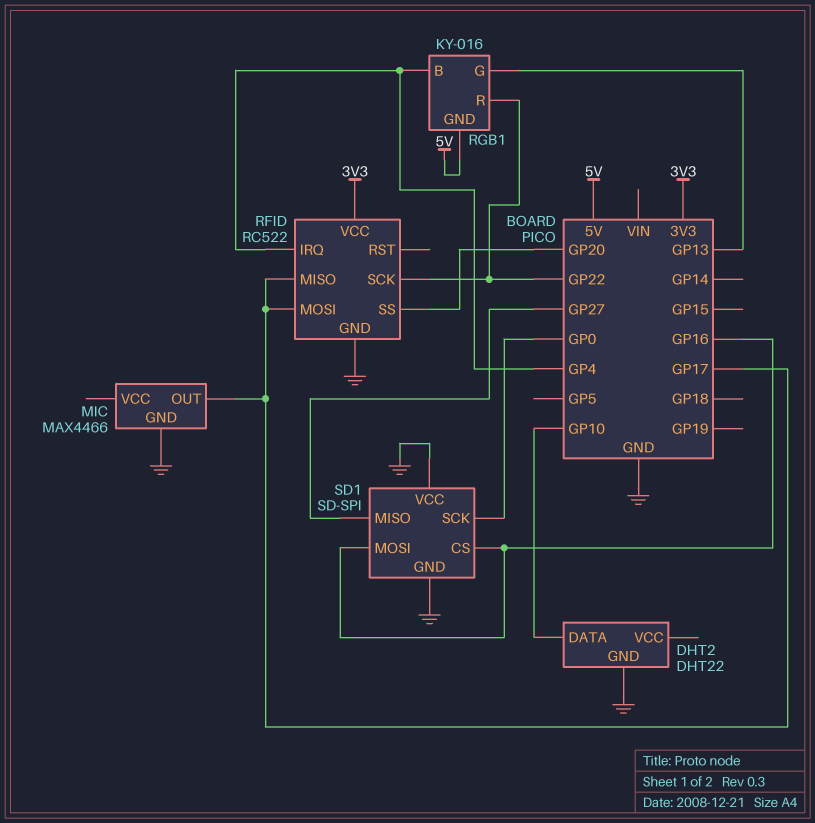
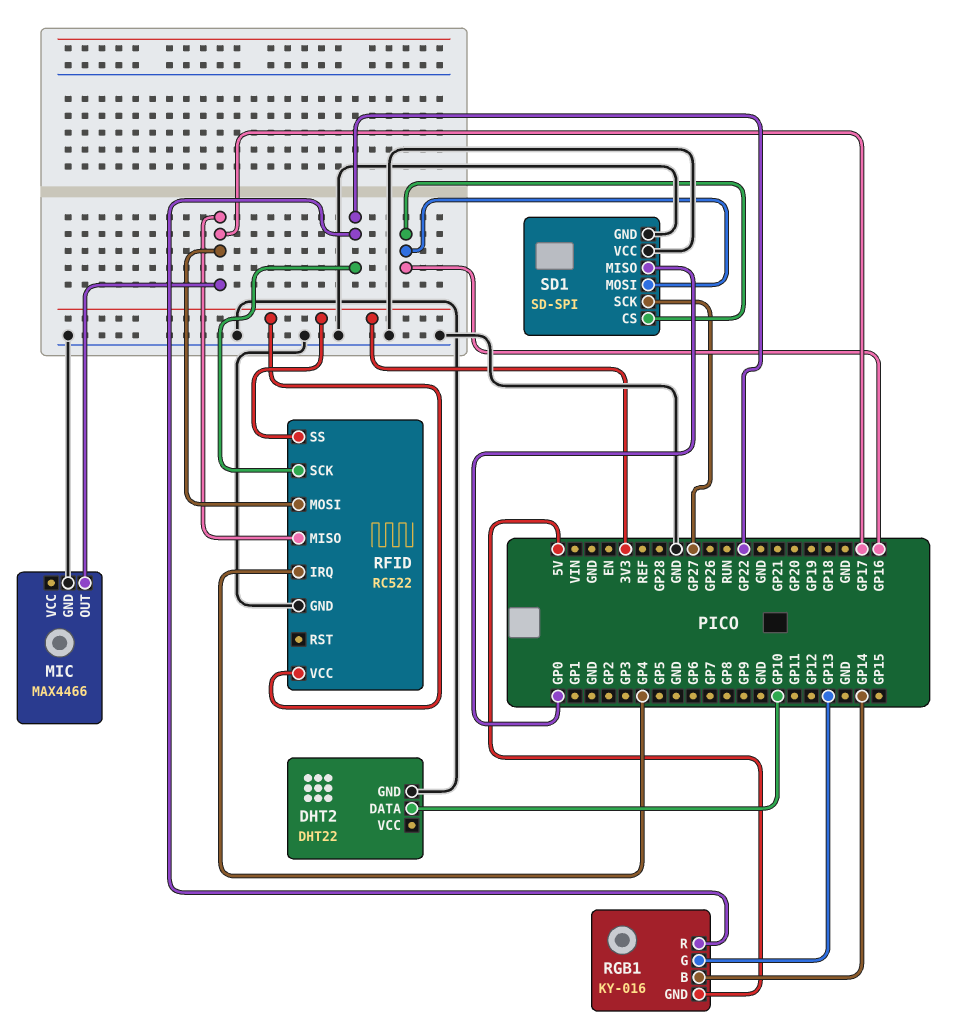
RFID pin SS: GP20 -> 3V3
RGB1 pin B: GP4 -> GP14
SD1 pin MISO: GP27 -> GP0
SD1 pin SCK: GP0 -> GP27

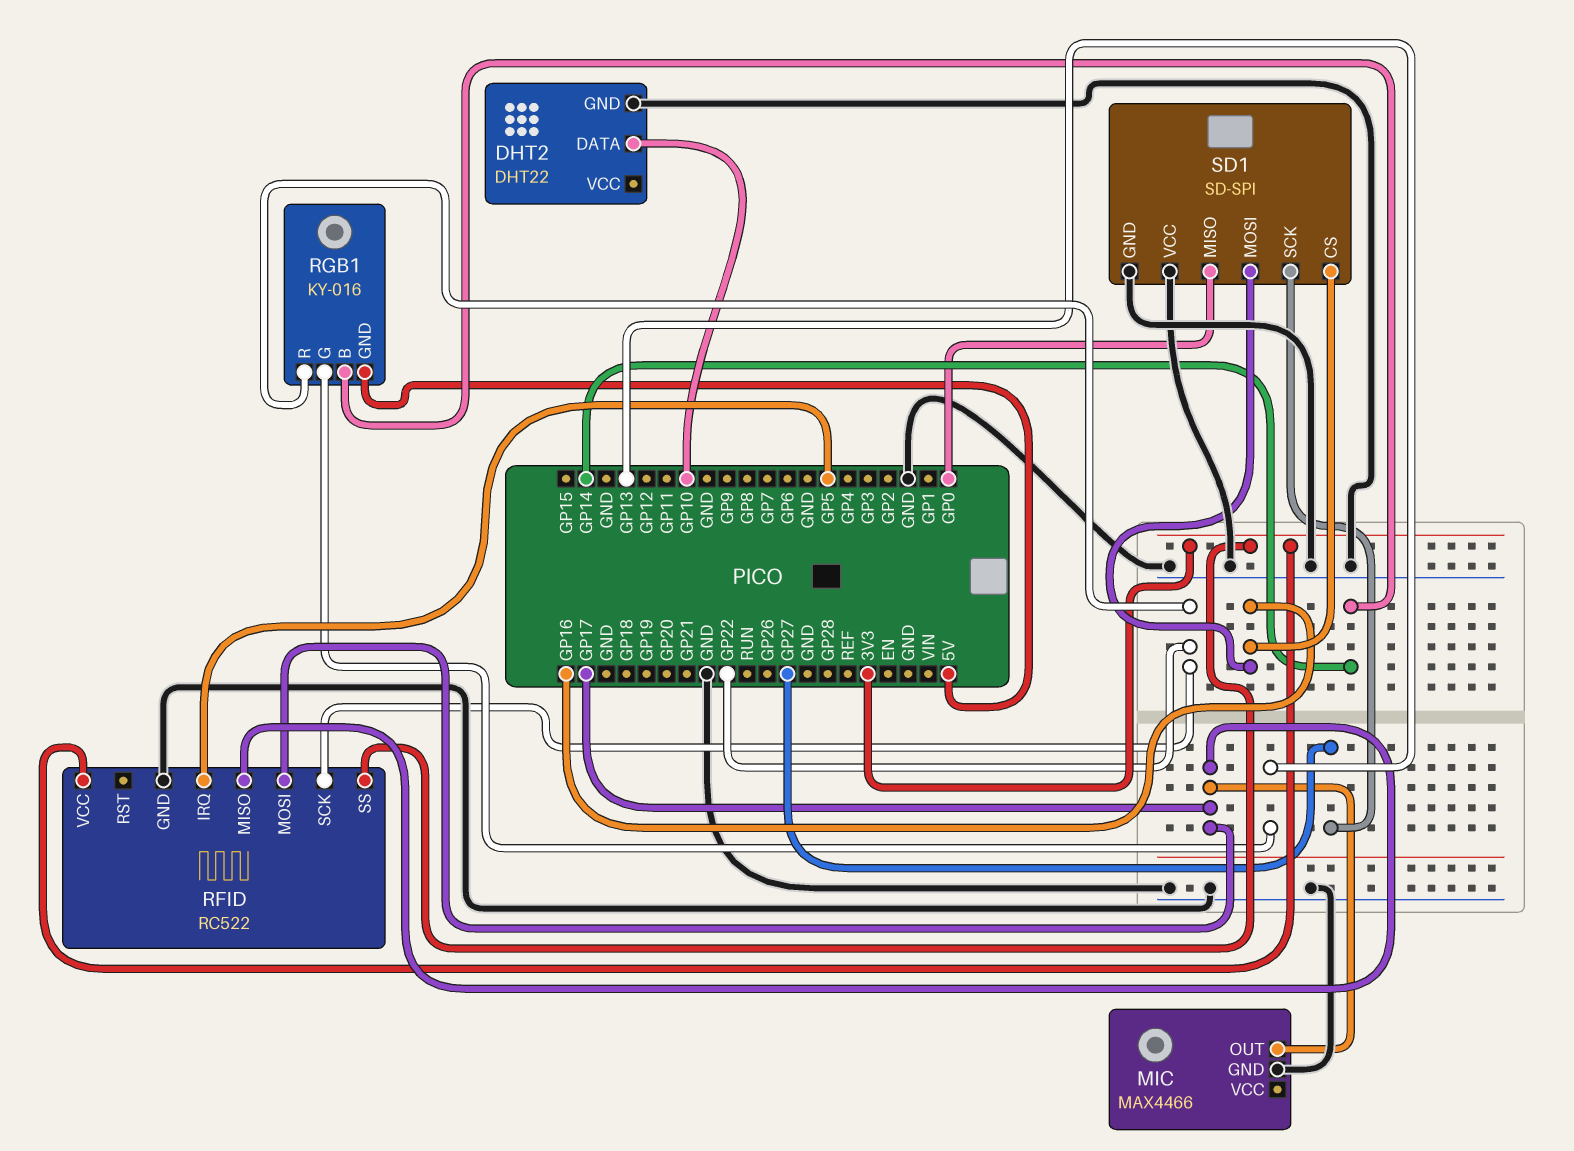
RFID pin IRQ: GP4 -> GP5

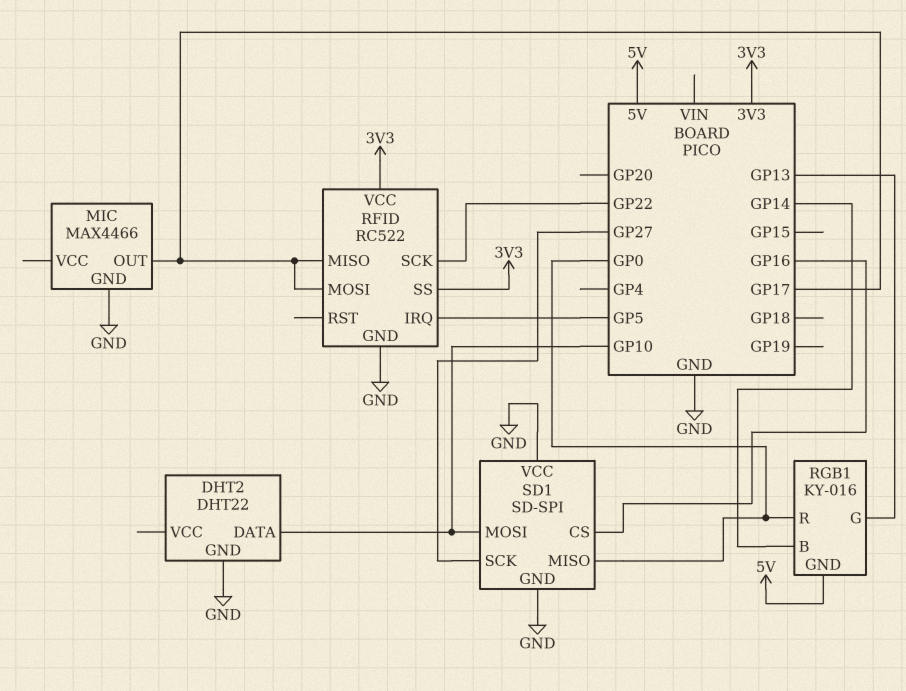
RGB1 pin R: GP22 -> GP0
SD1 pin MOSI: GP16 -> GP10

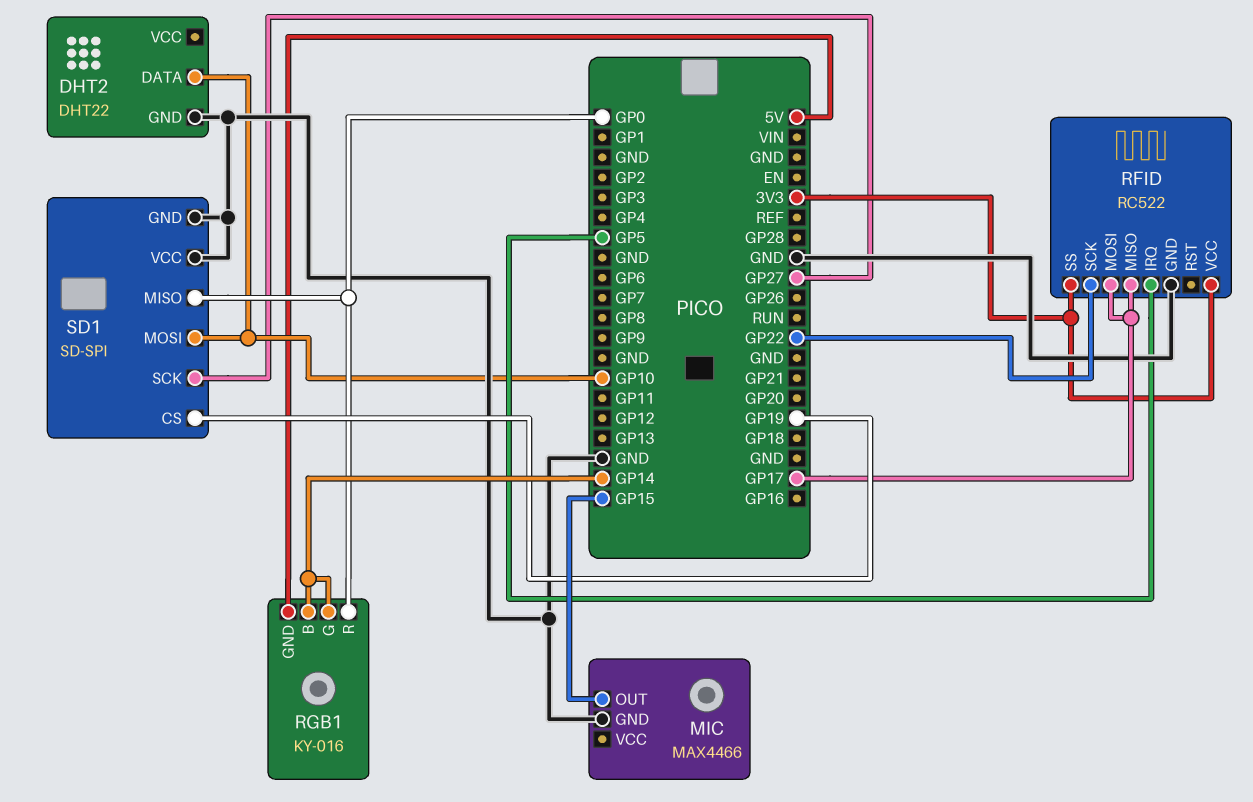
MIC pin OUT: GP17 -> GP15
RGB1 pin G: GP13 -> GP14
SD1 pin CS: GP16 -> GP19

